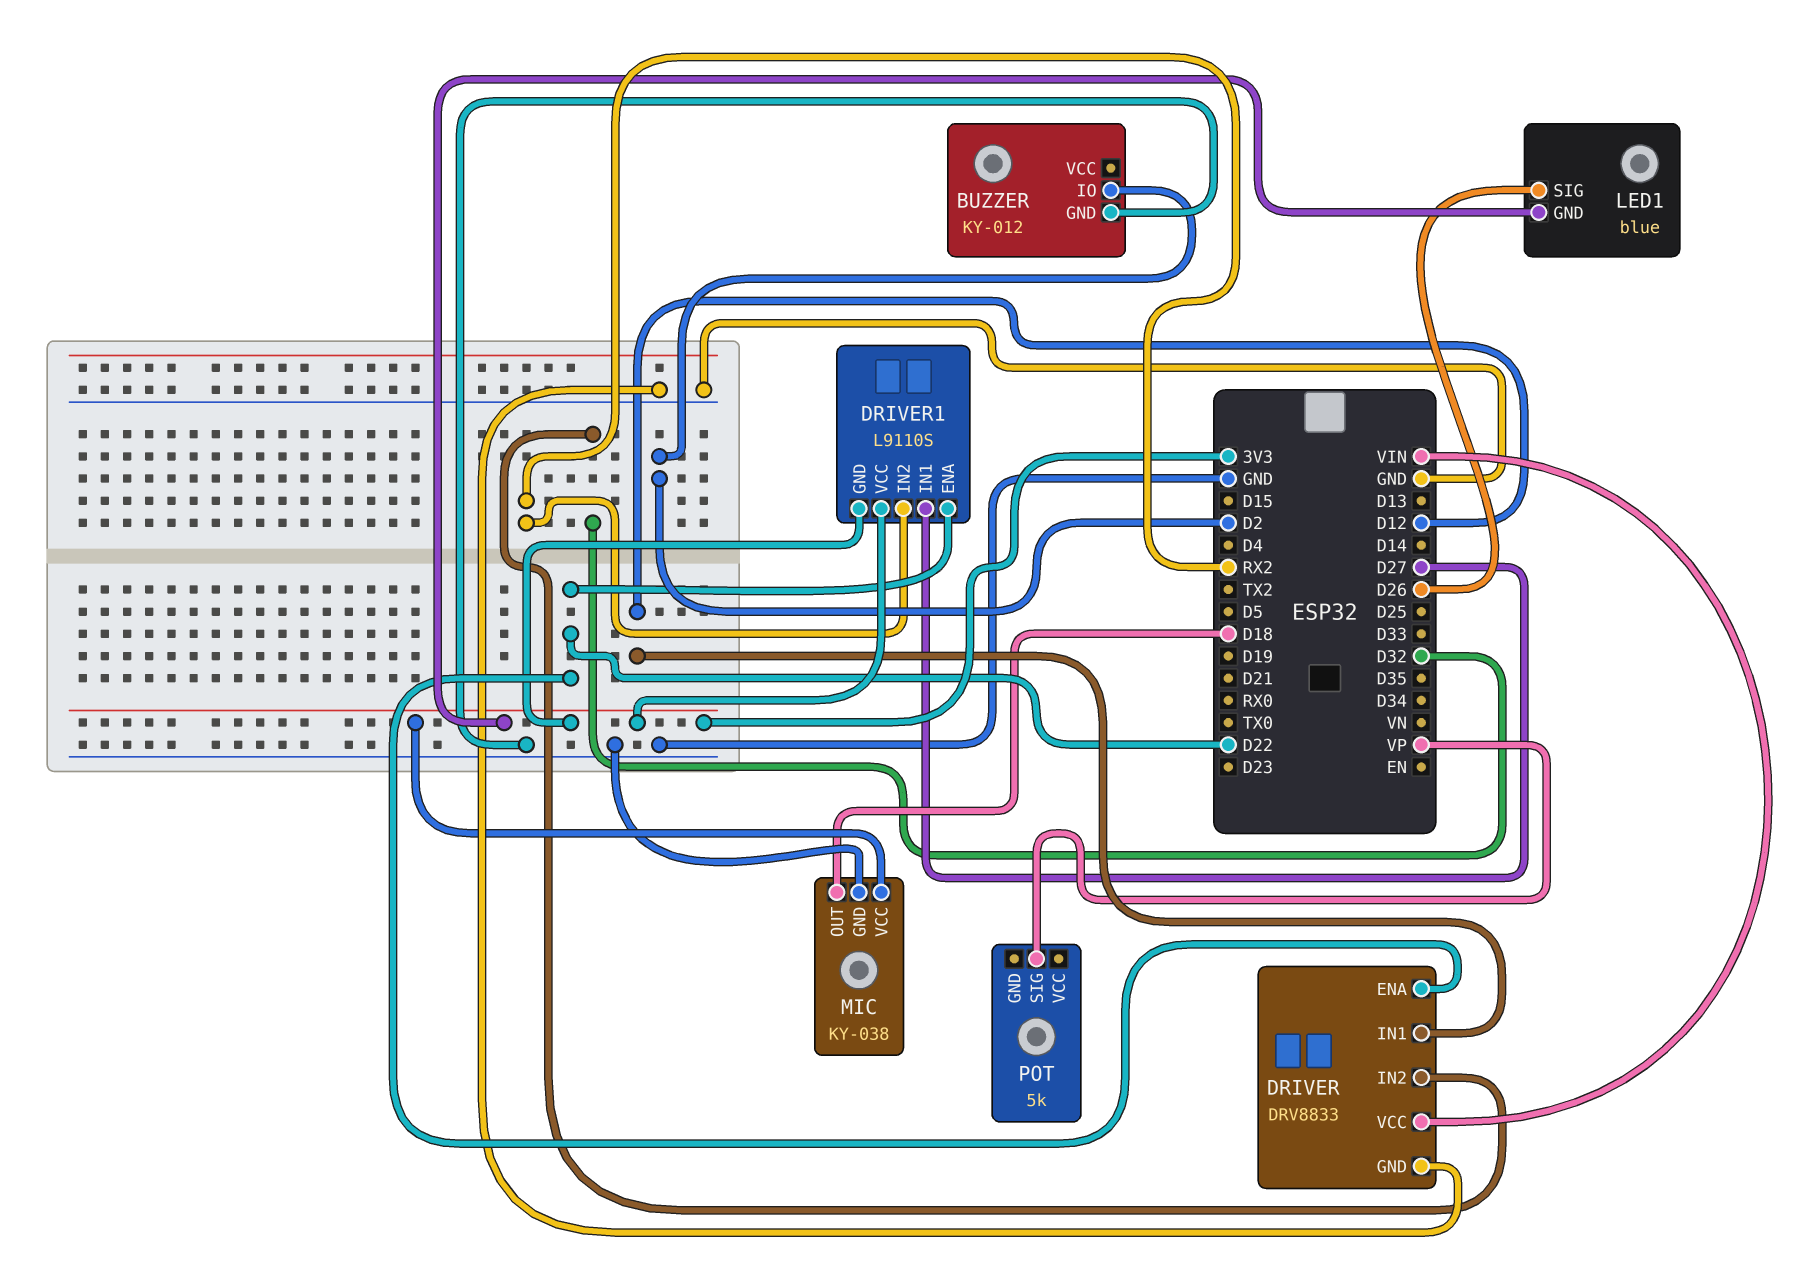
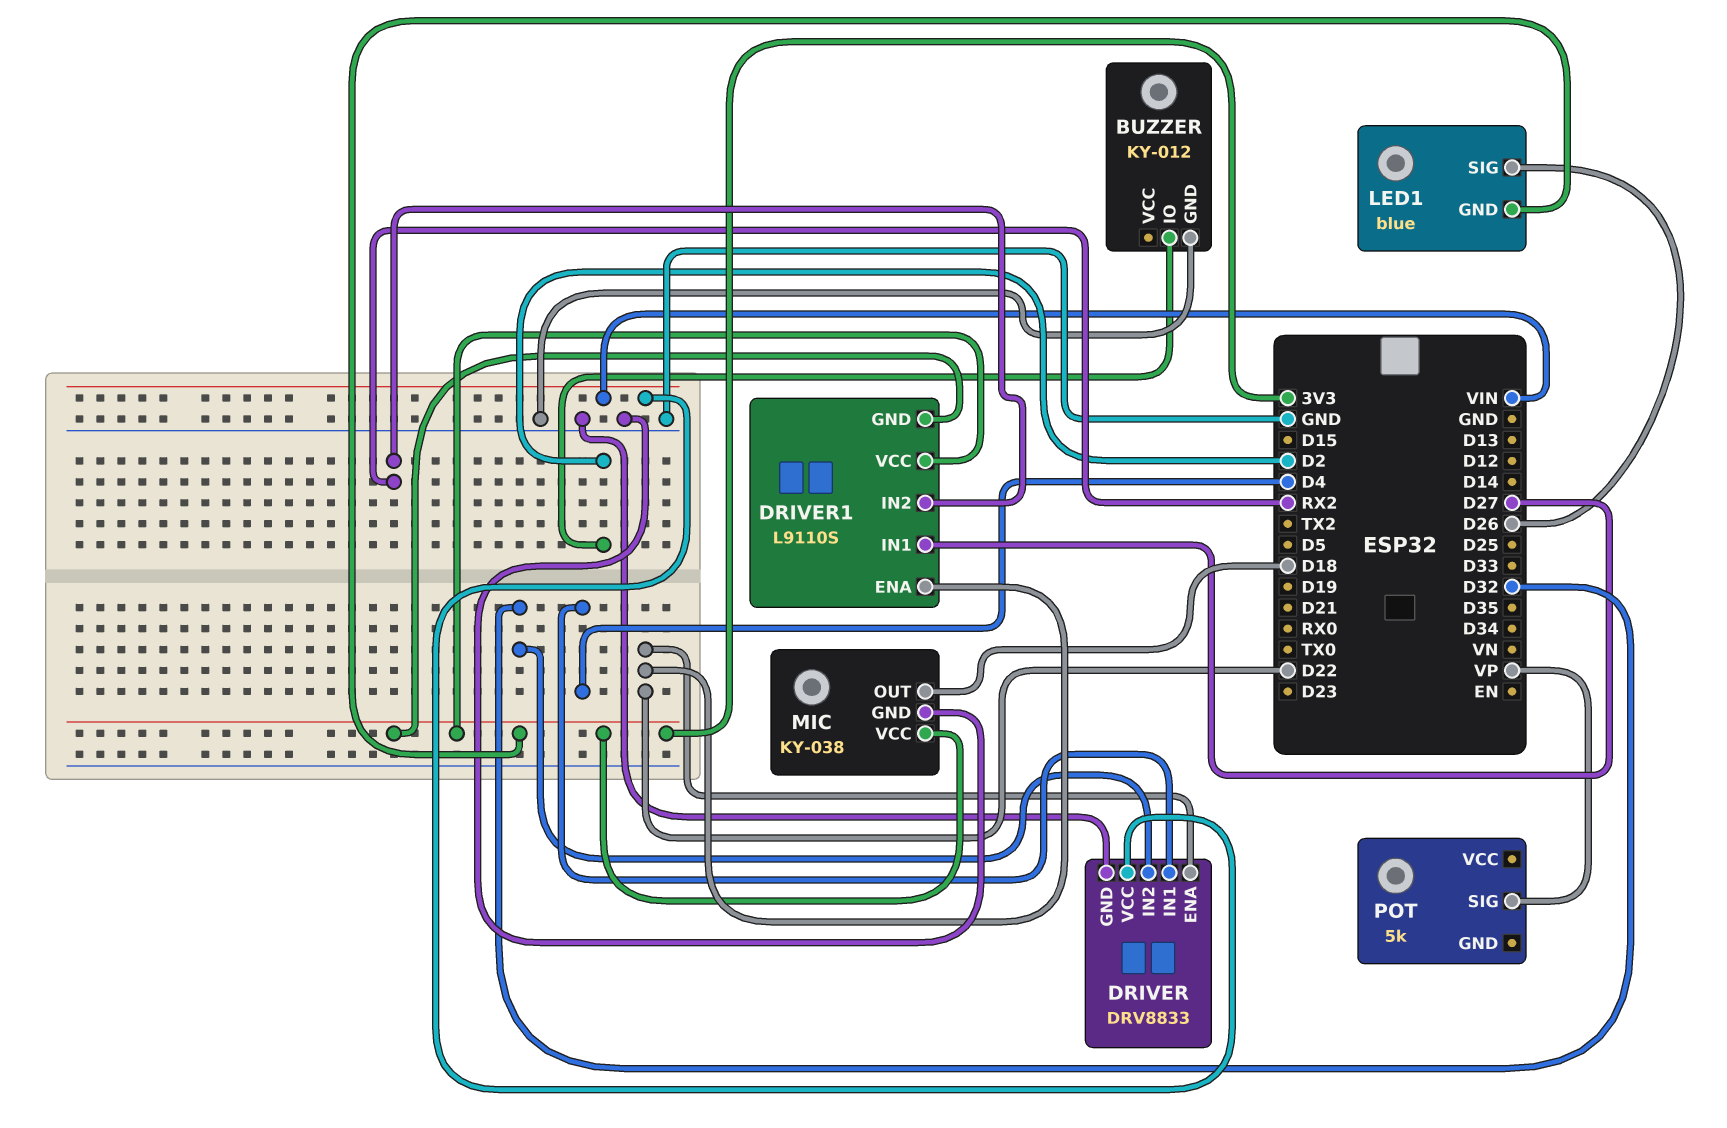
DRIVER pin IN1: D12 -> D4

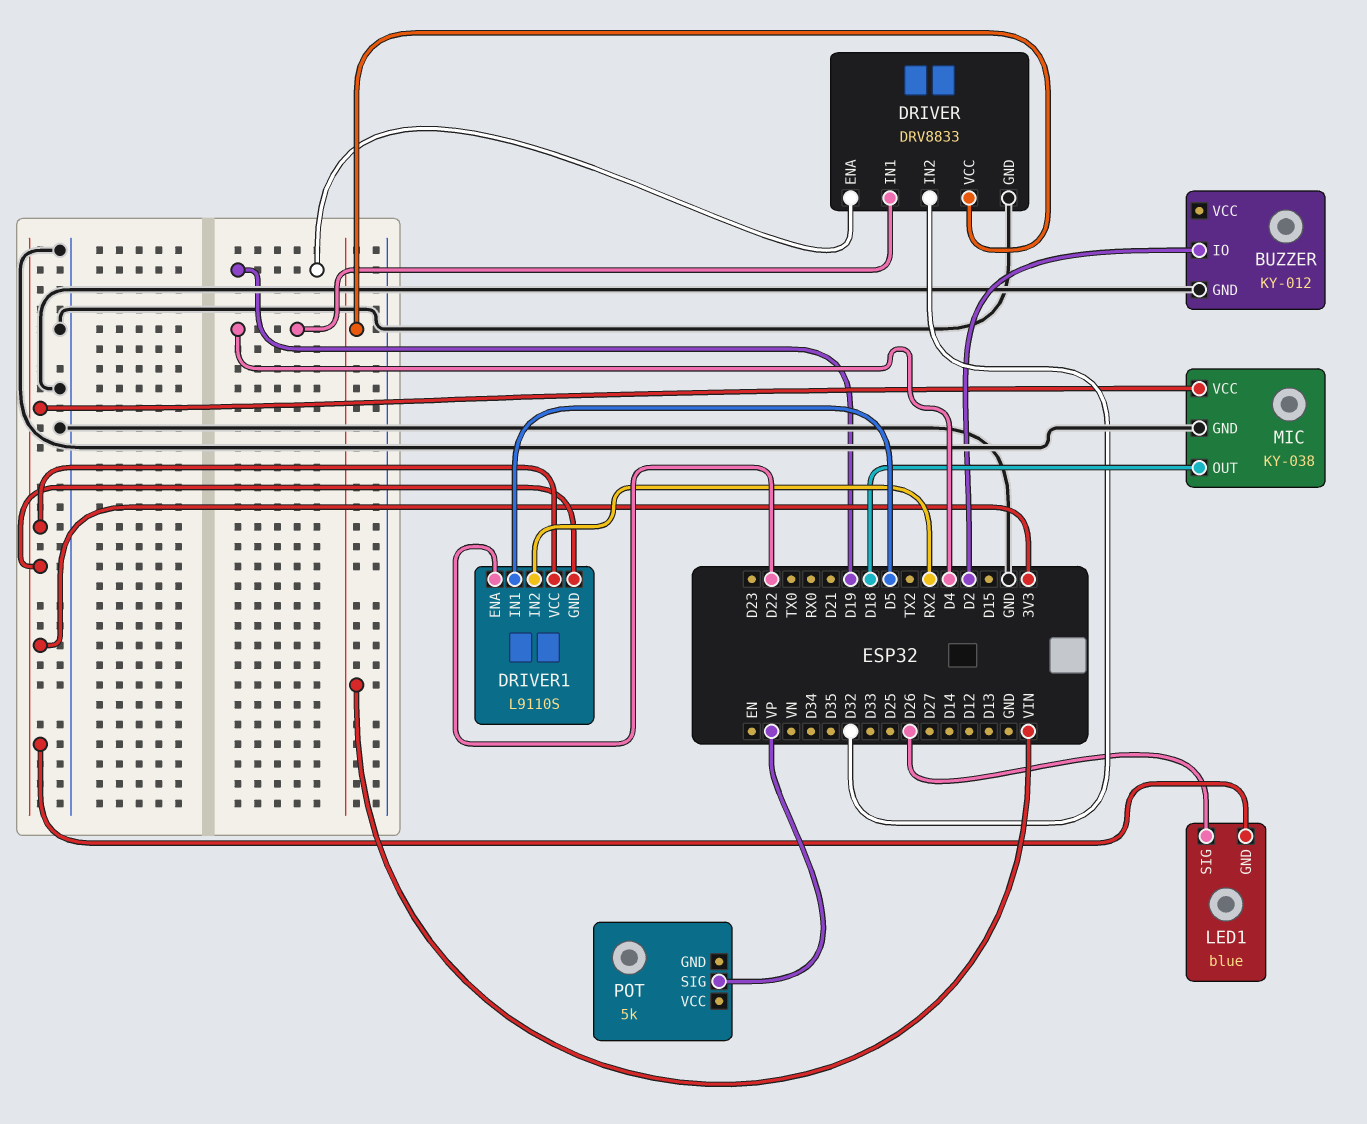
DRIVER pin ENA: D22 -> D19
DRIVER1 pin IN1: D27 -> D5

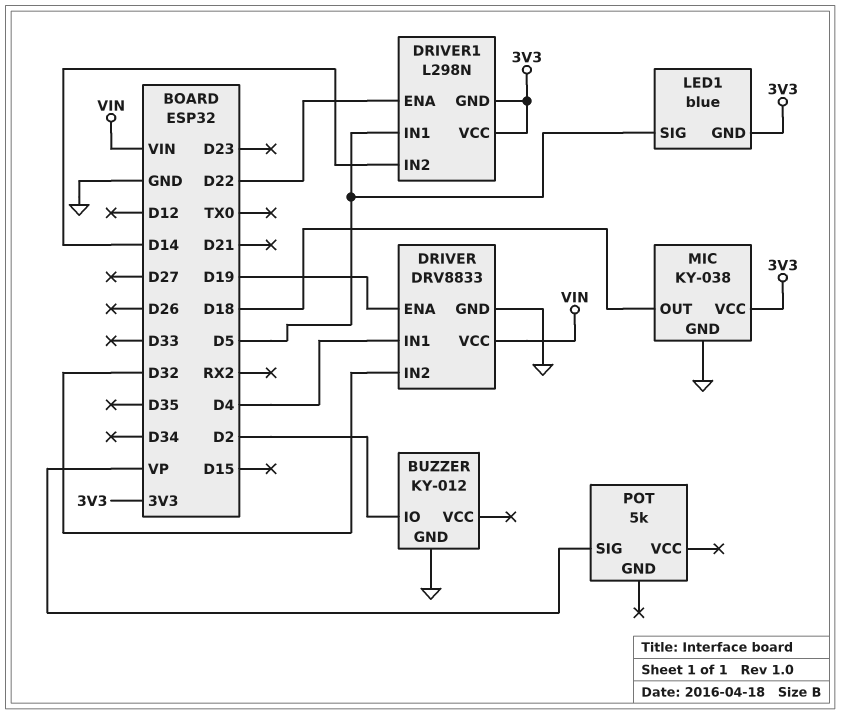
DRIVER1: L9110S -> L298N
DRIVER1 pin IN2: RX2 -> D14
LED1 pin SIG: D26 -> D5

